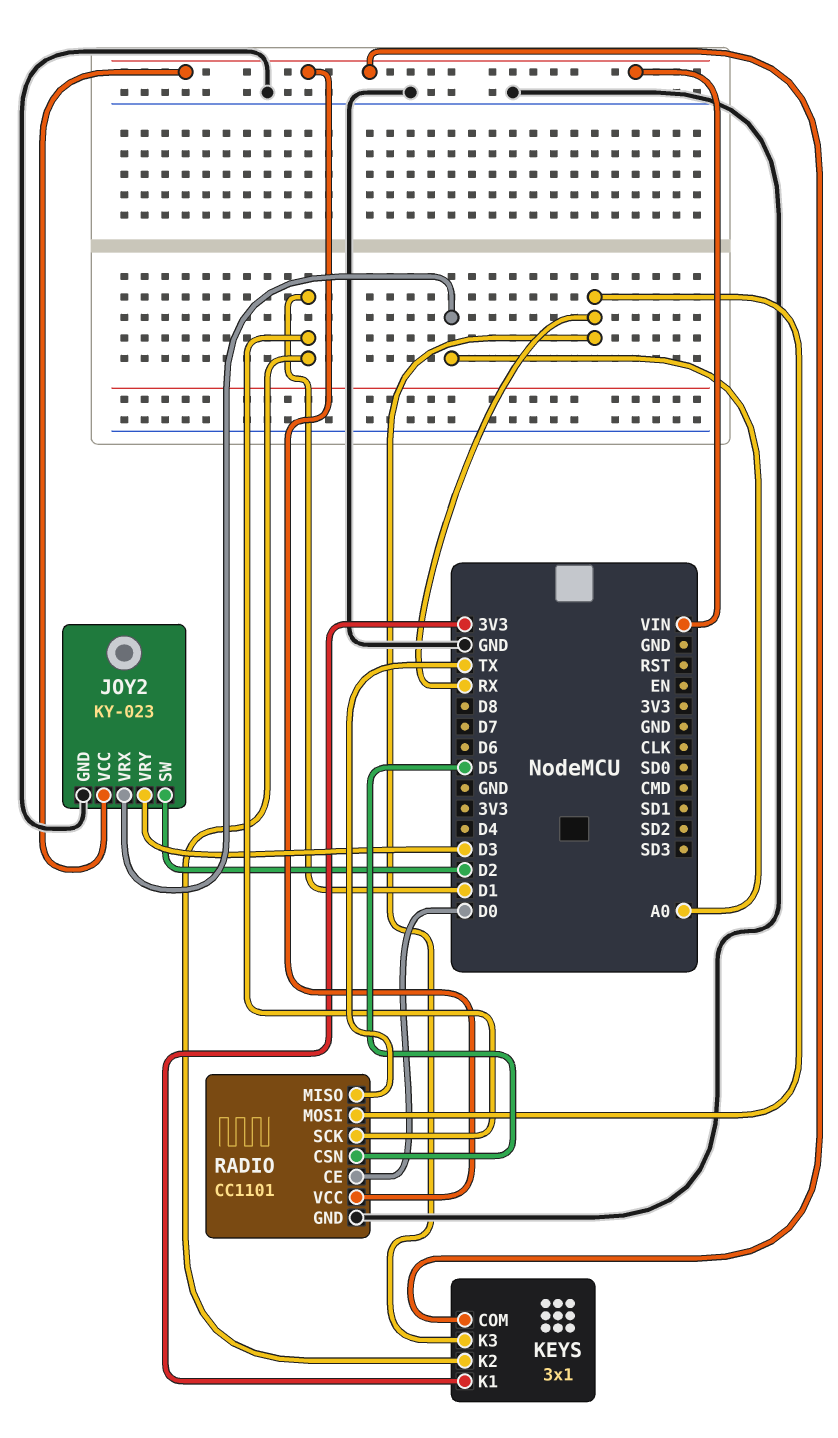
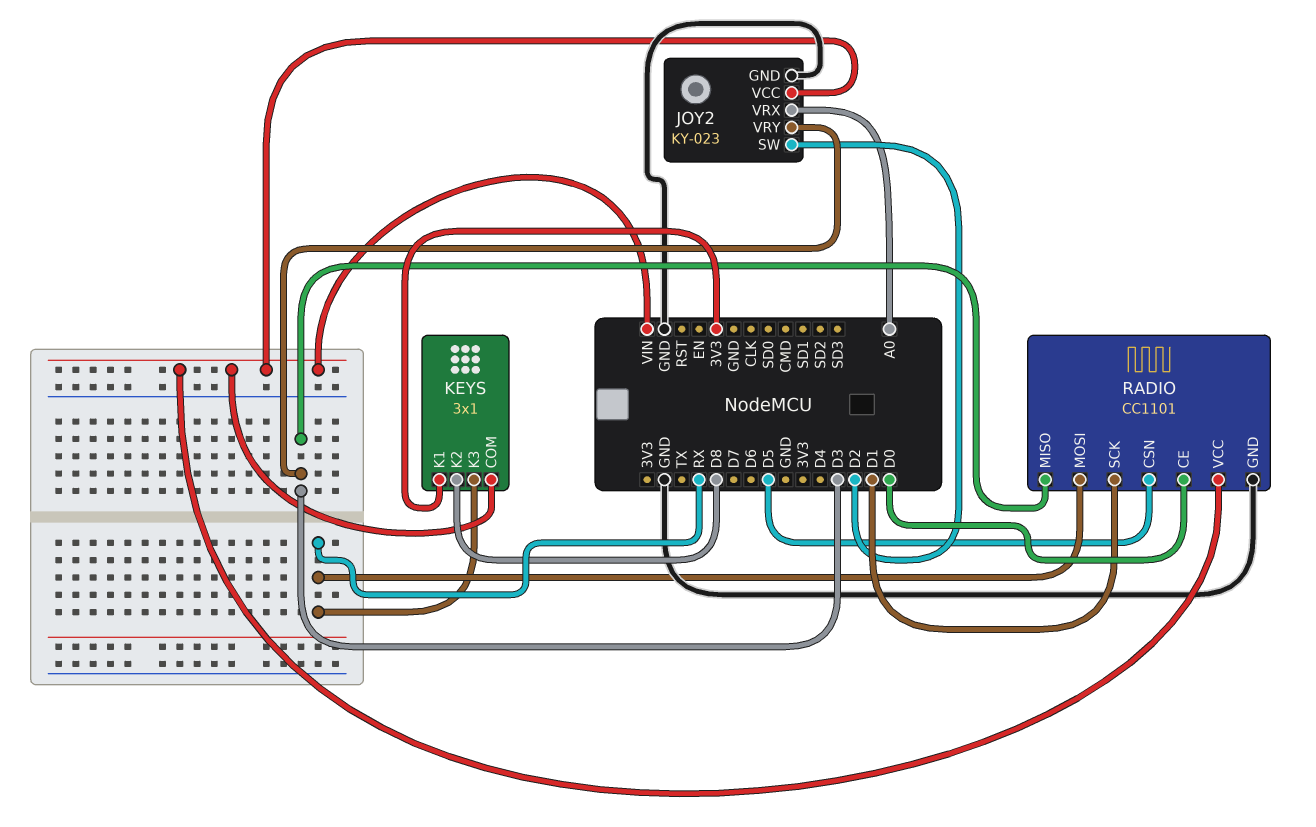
KEYS pin K2: D1 -> D8
RADIO pin MISO: TX -> D3

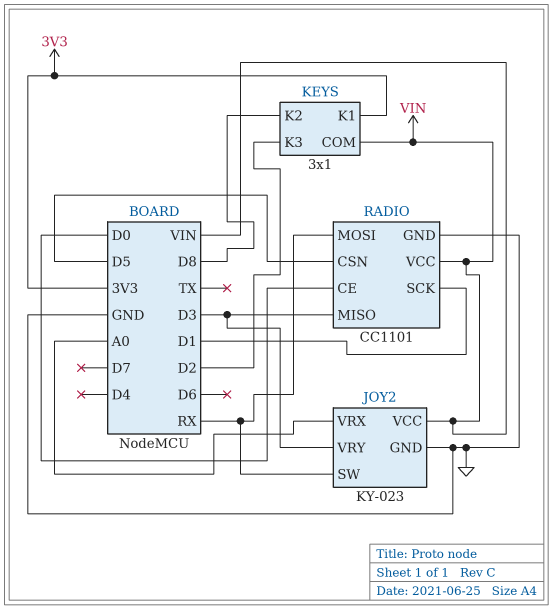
JOY2 pin SW: D2 -> RX
KEYS pin K3: RX -> D2

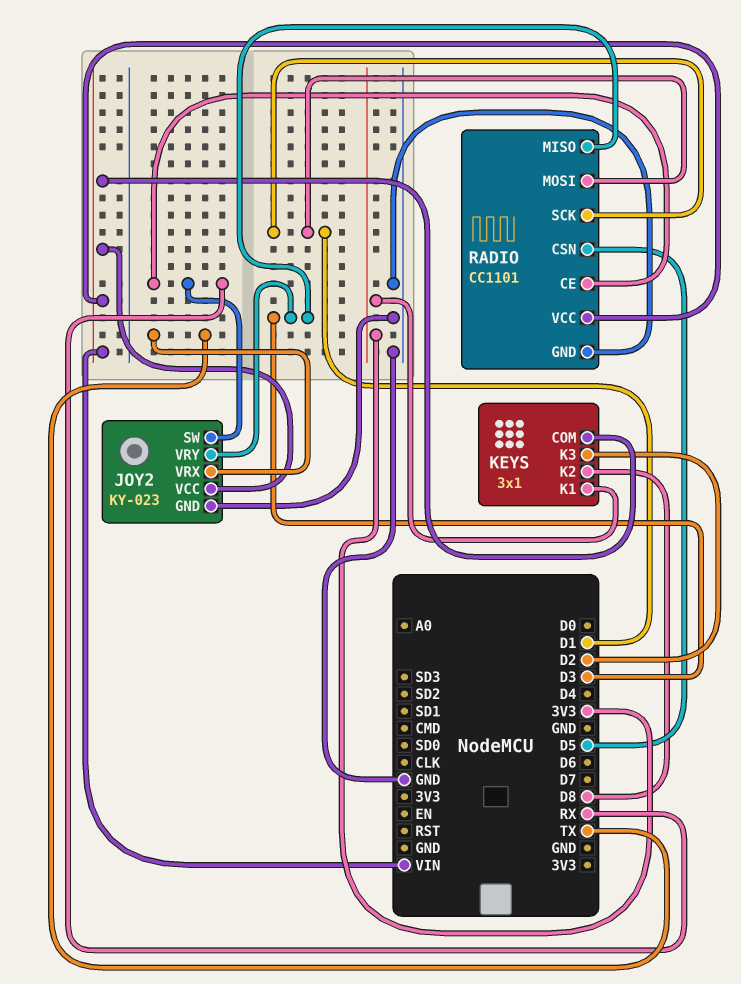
JOY2 pin VRX: A0 -> TX
RADIO pin CE: D0 -> RX
RADIO pin MOSI: RX -> D1

